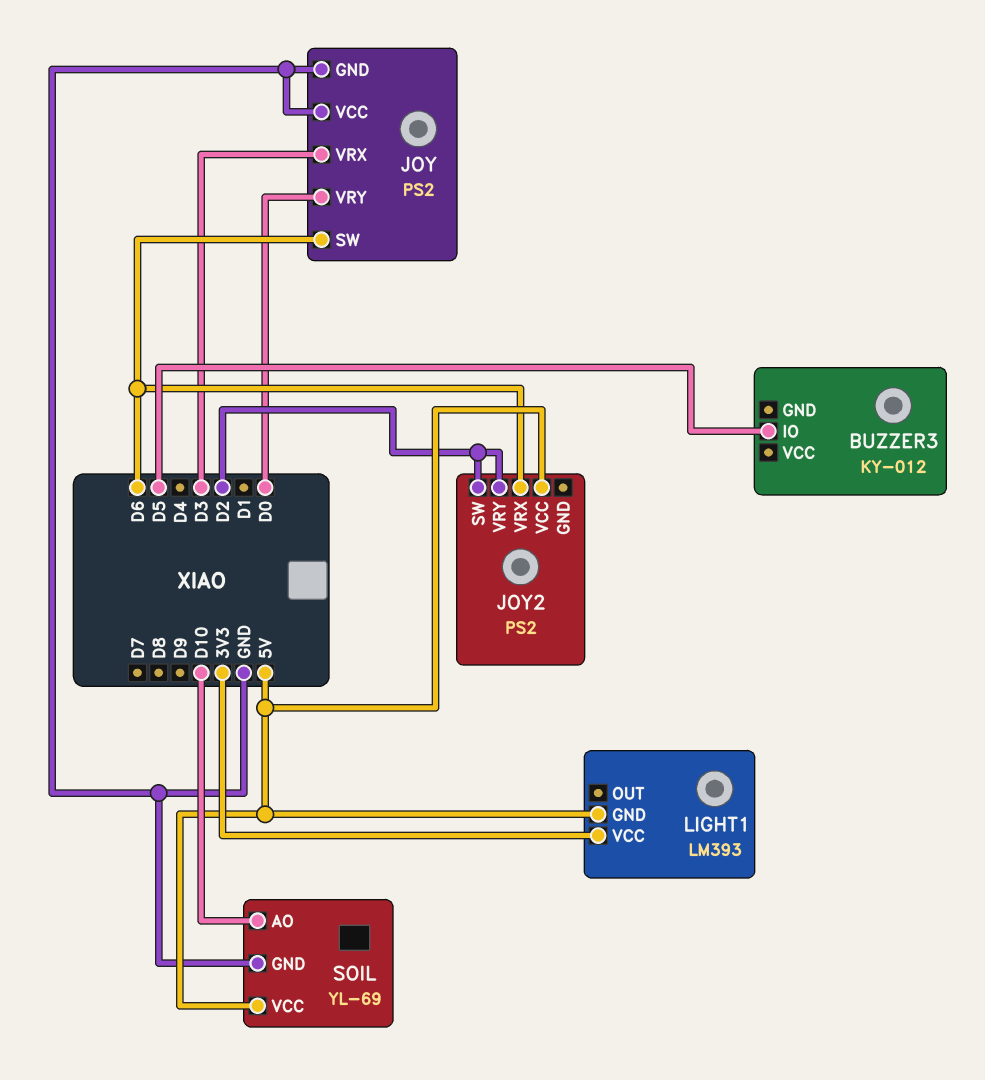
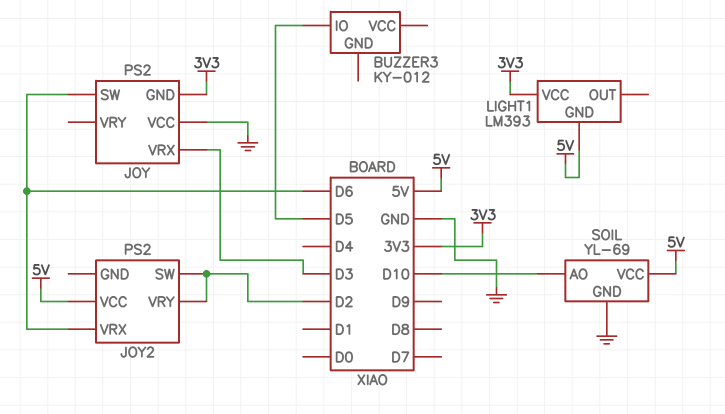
JOY pin GND: GND -> 3V3
JOY pin VRY: D0 -> none

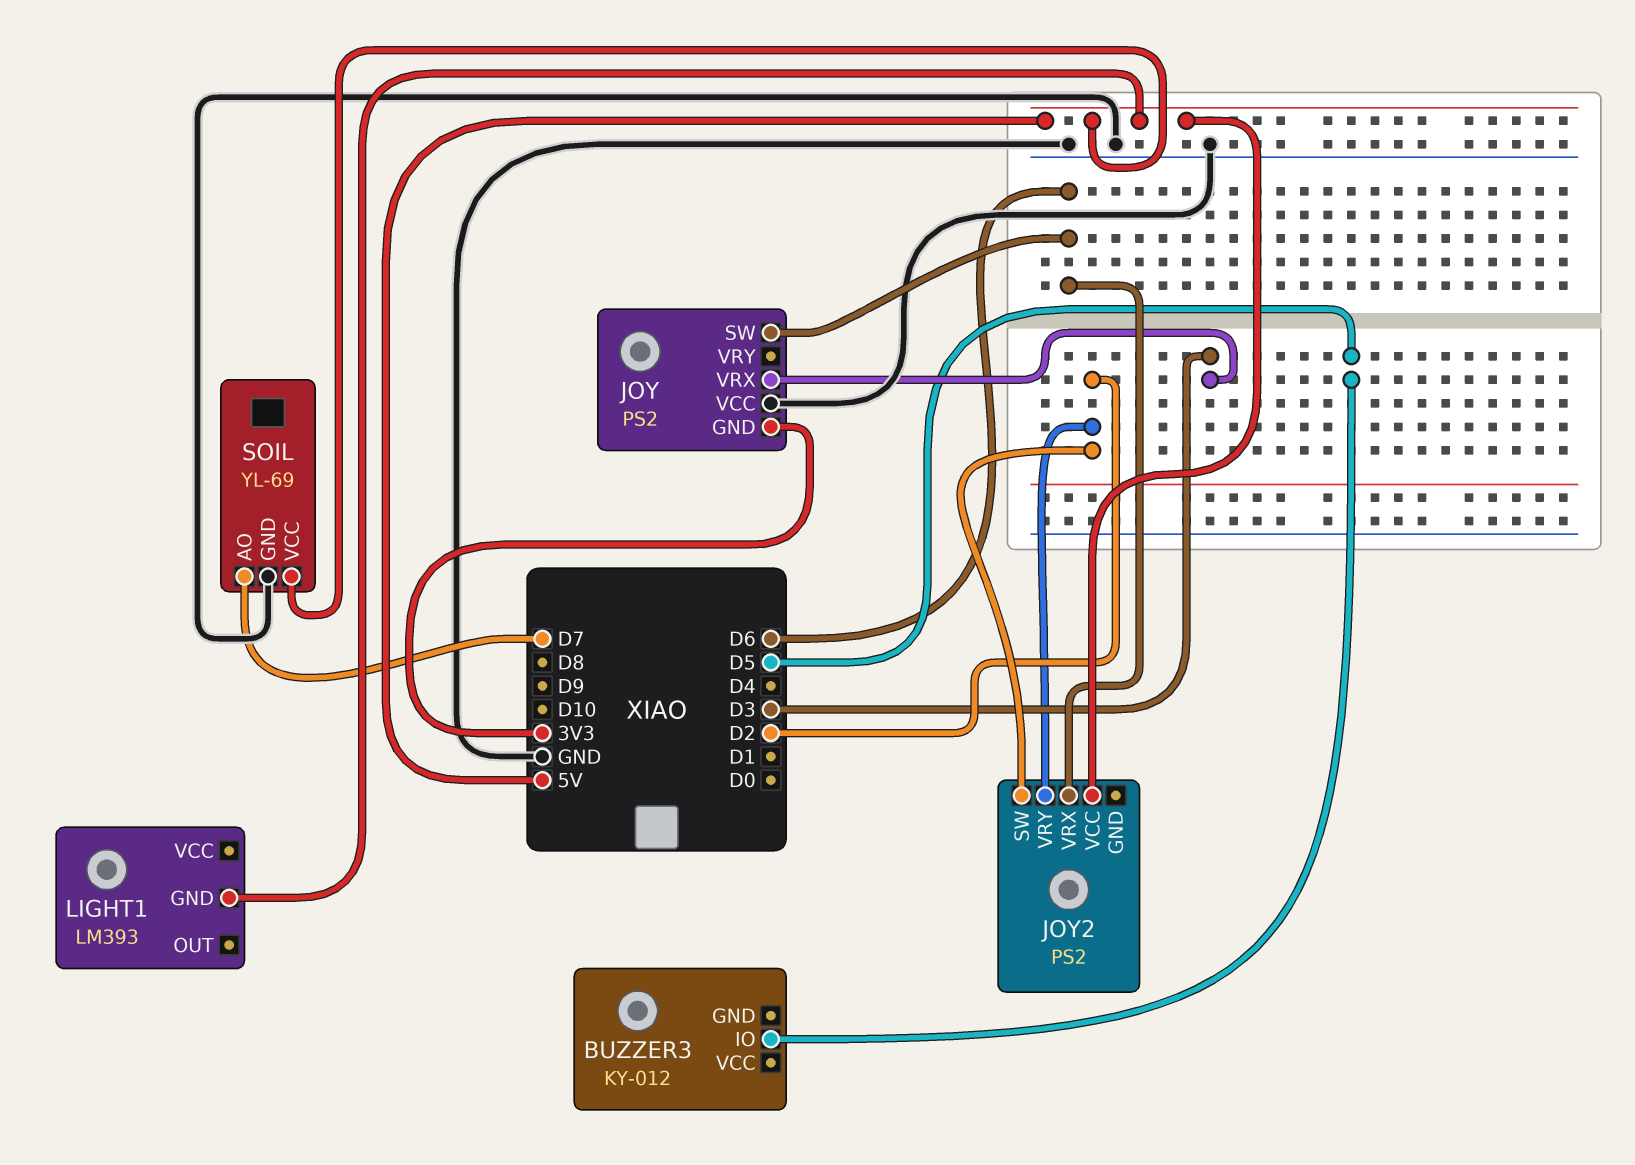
LIGHT1 pin VCC: 3V3 -> none
SOIL pin AO: D10 -> D7

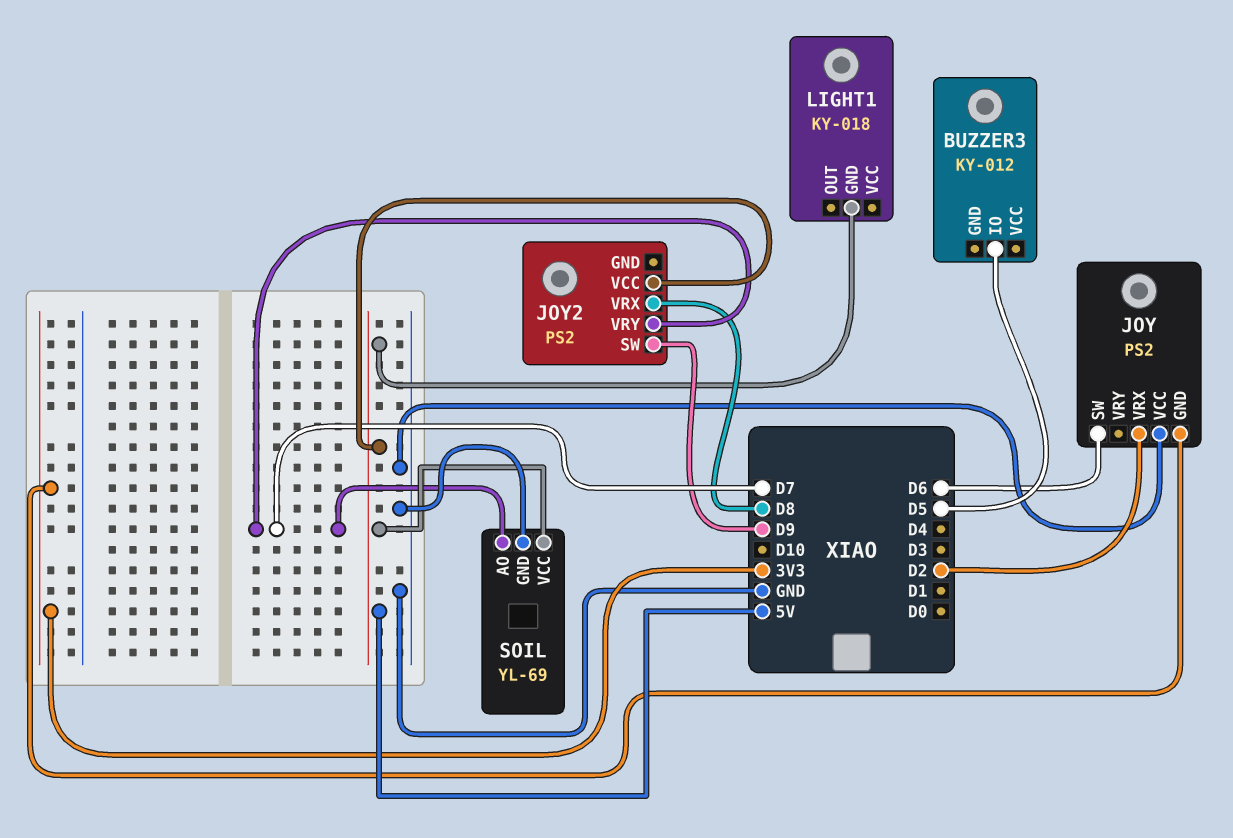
JOY pin VRX: D3 -> D2
JOY2 pin SW: D2 -> D9
JOY2 pin VRX: D6 -> D8
JOY2 pin VRY: D2 -> D7
LIGHT1: LM393 -> KY-018

